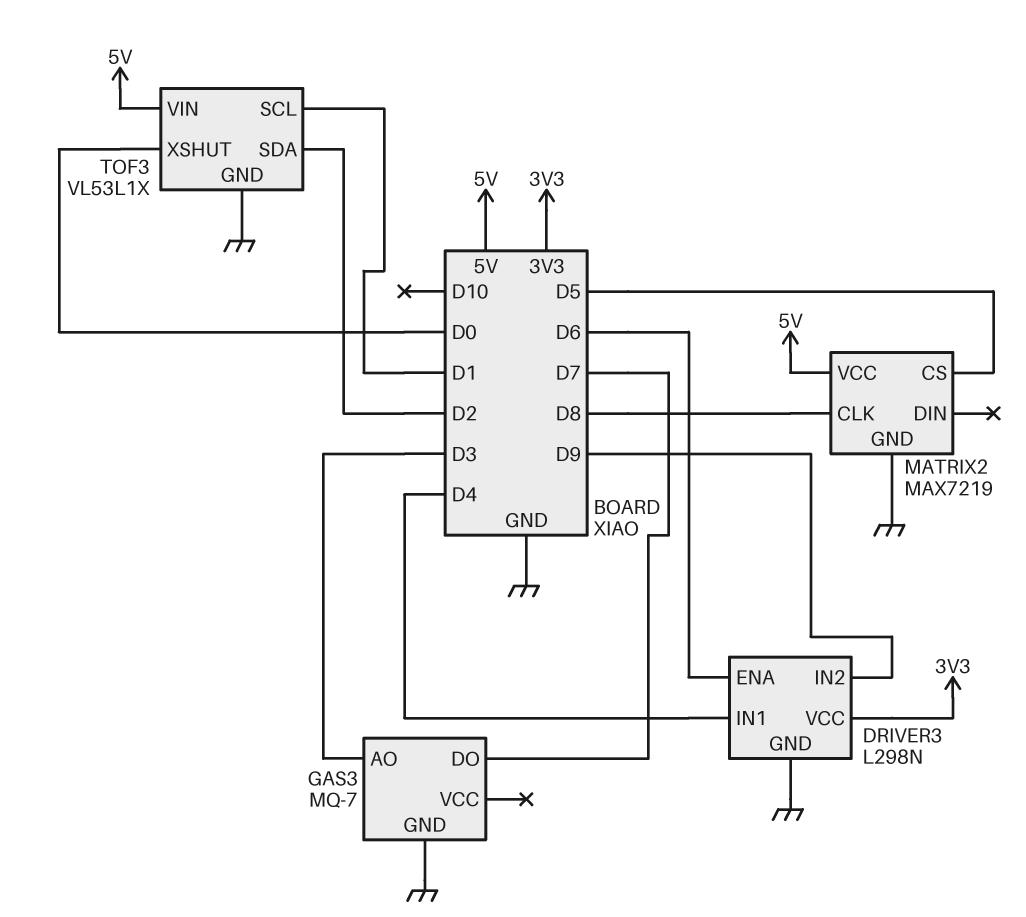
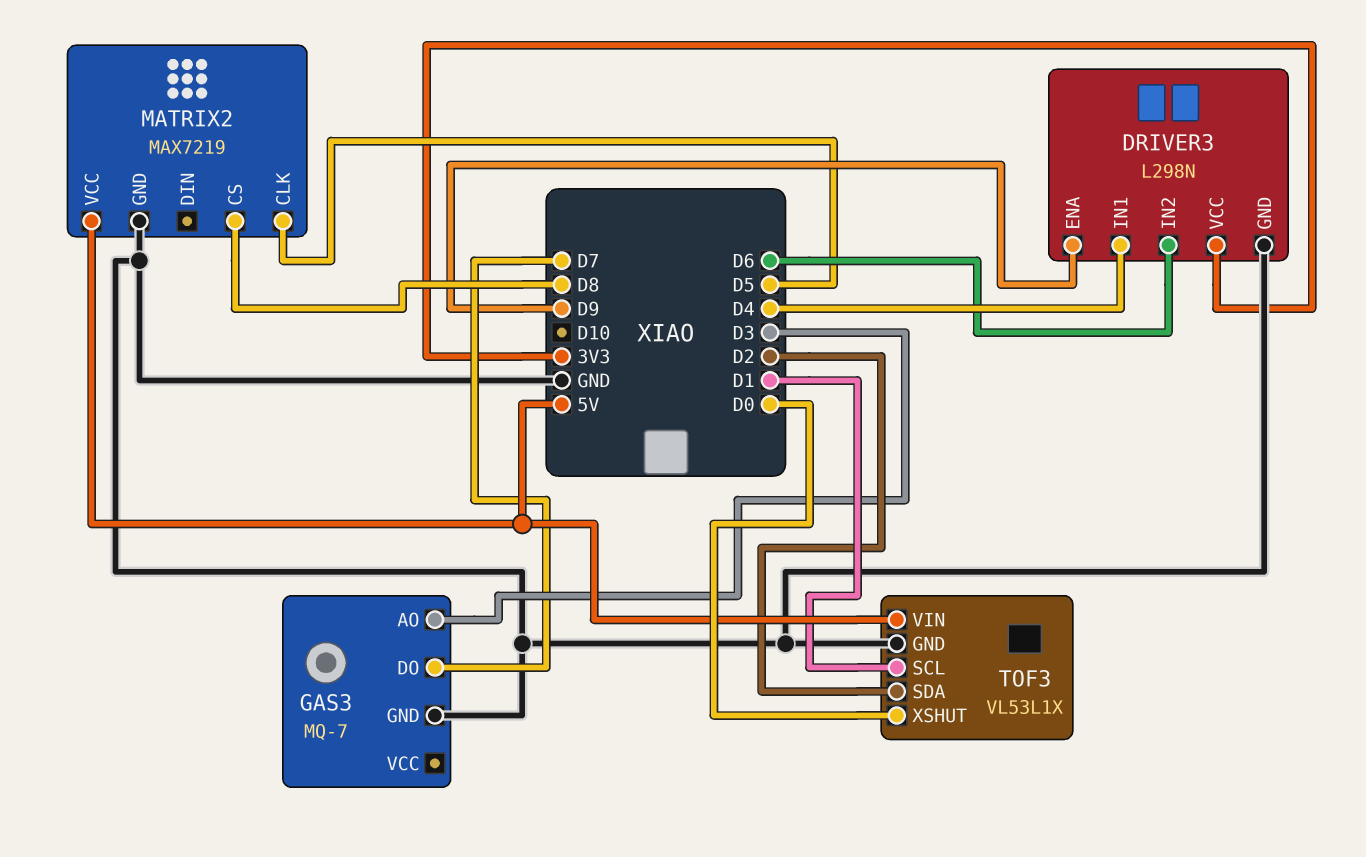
DRIVER3 pin ENA: D6 -> D9
DRIVER3 pin IN2: D9 -> D6
MATRIX2 pin CLK: D8 -> D5
MATRIX2 pin CS: D5 -> D8

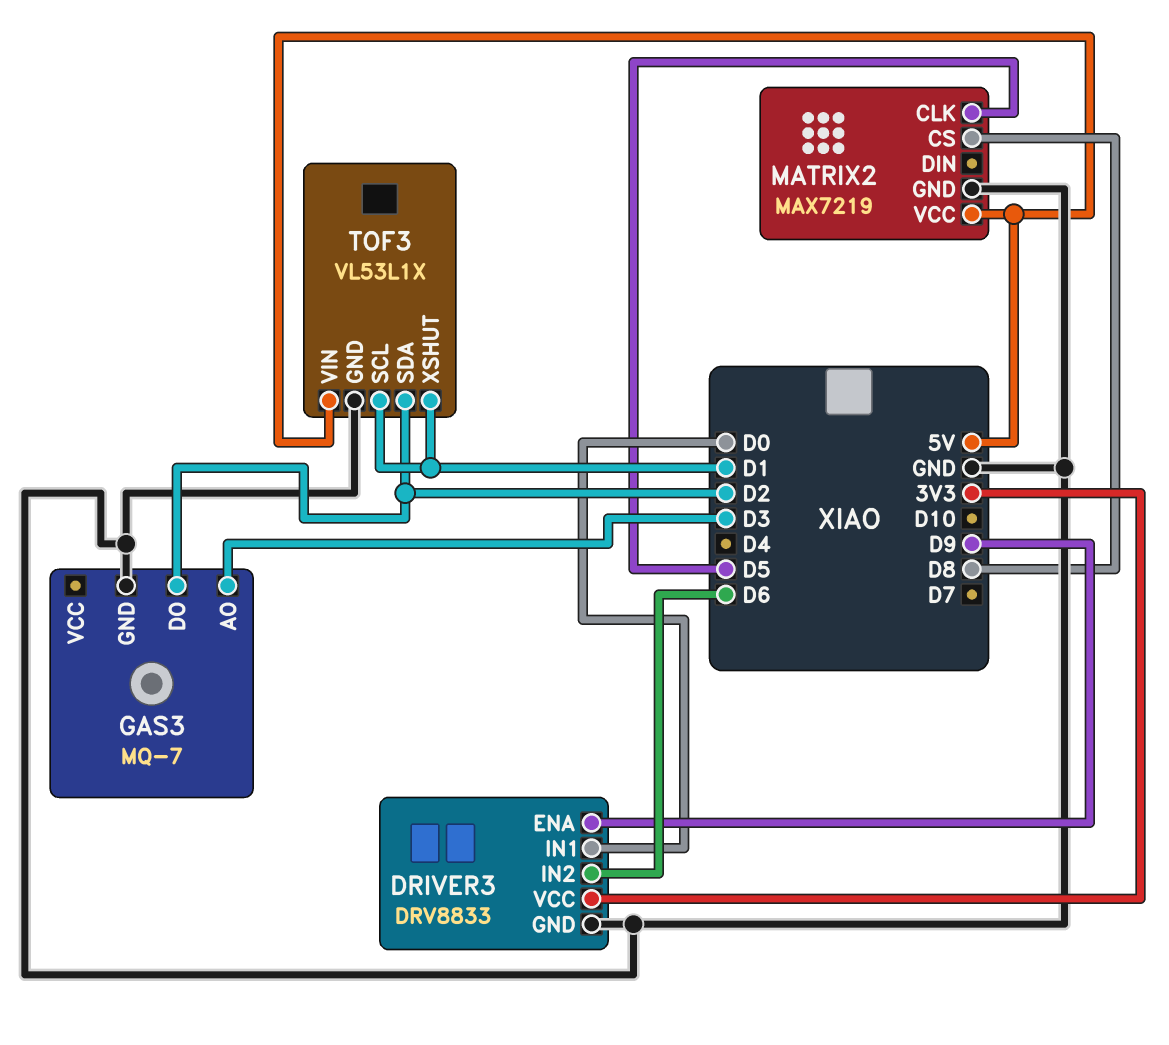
DRIVER3: L298N -> DRV8833
DRIVER3 pin IN1: D4 -> D0
GAS3 pin DO: D7 -> D2
TOF3 pin XSHUT: D0 -> D1

